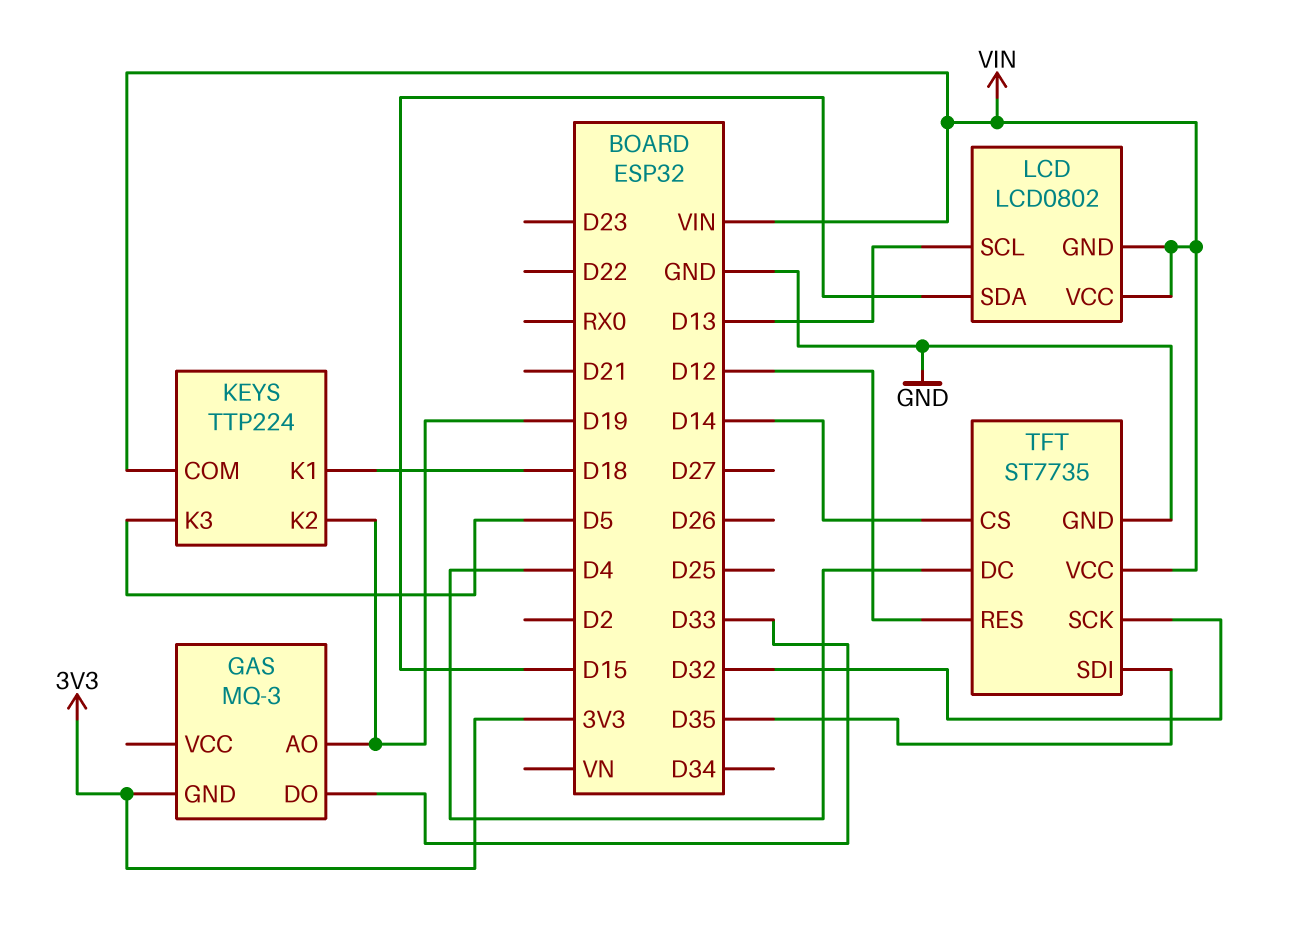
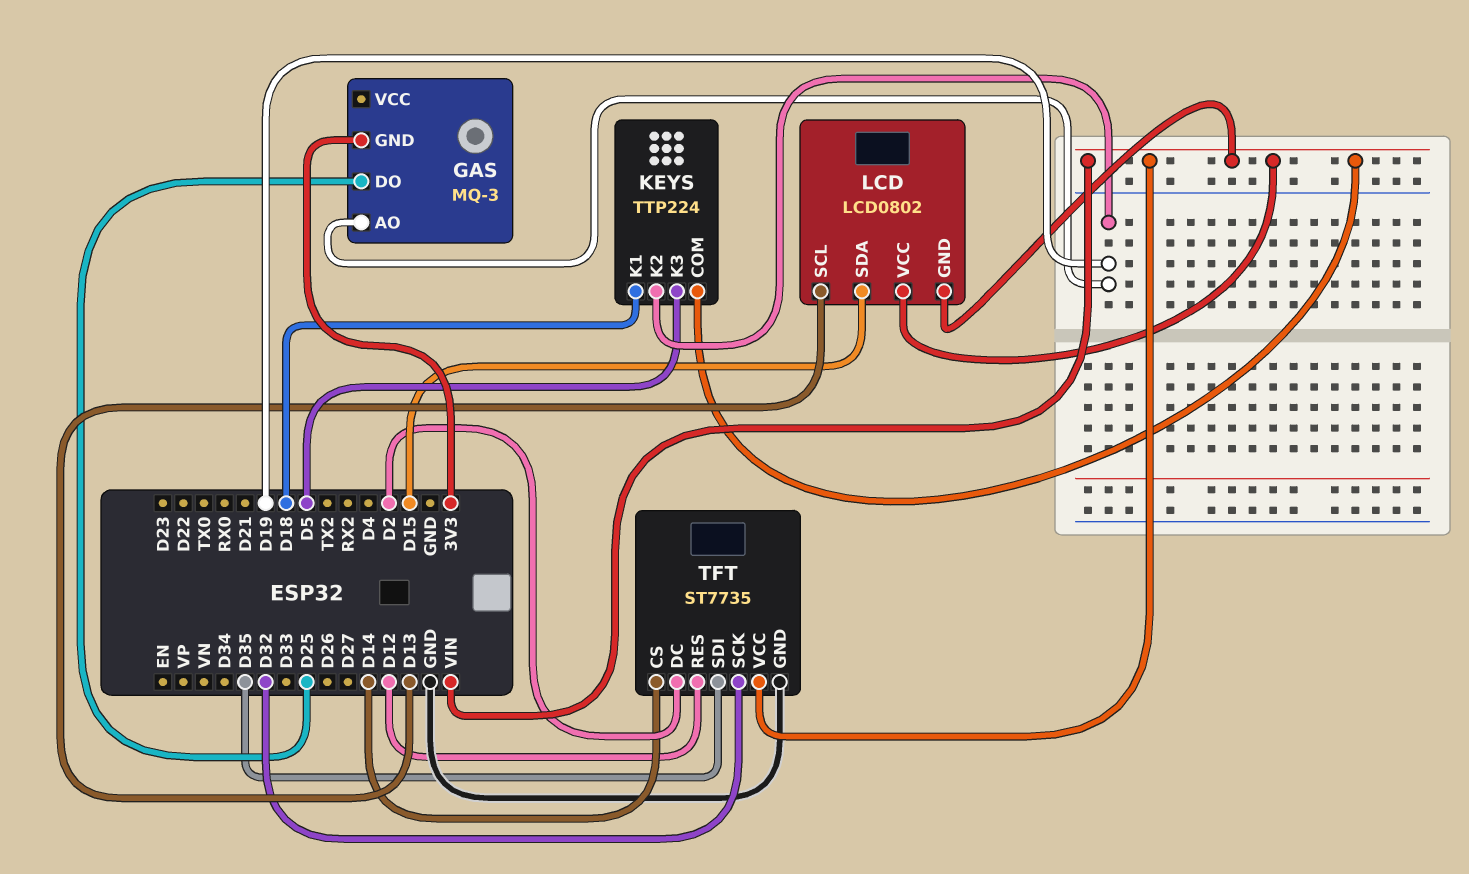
GAS pin DO: D33 -> D25
TFT pin DC: D4 -> D2

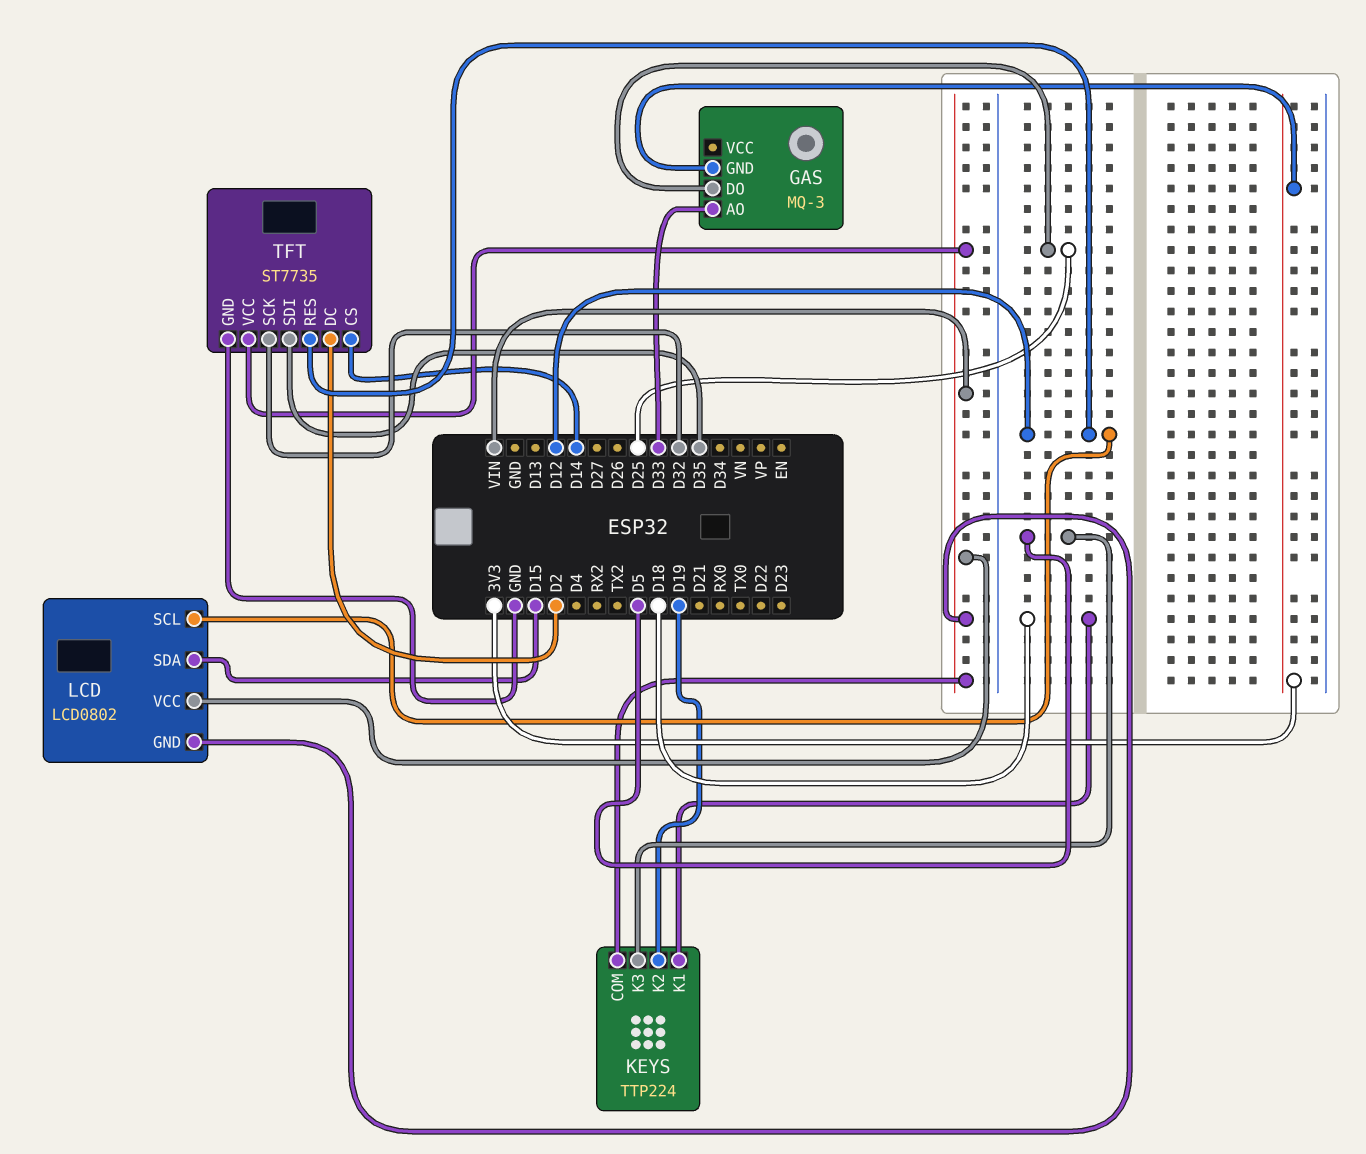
GAS pin AO: D19 -> D33
LCD pin SCL: D13 -> D12

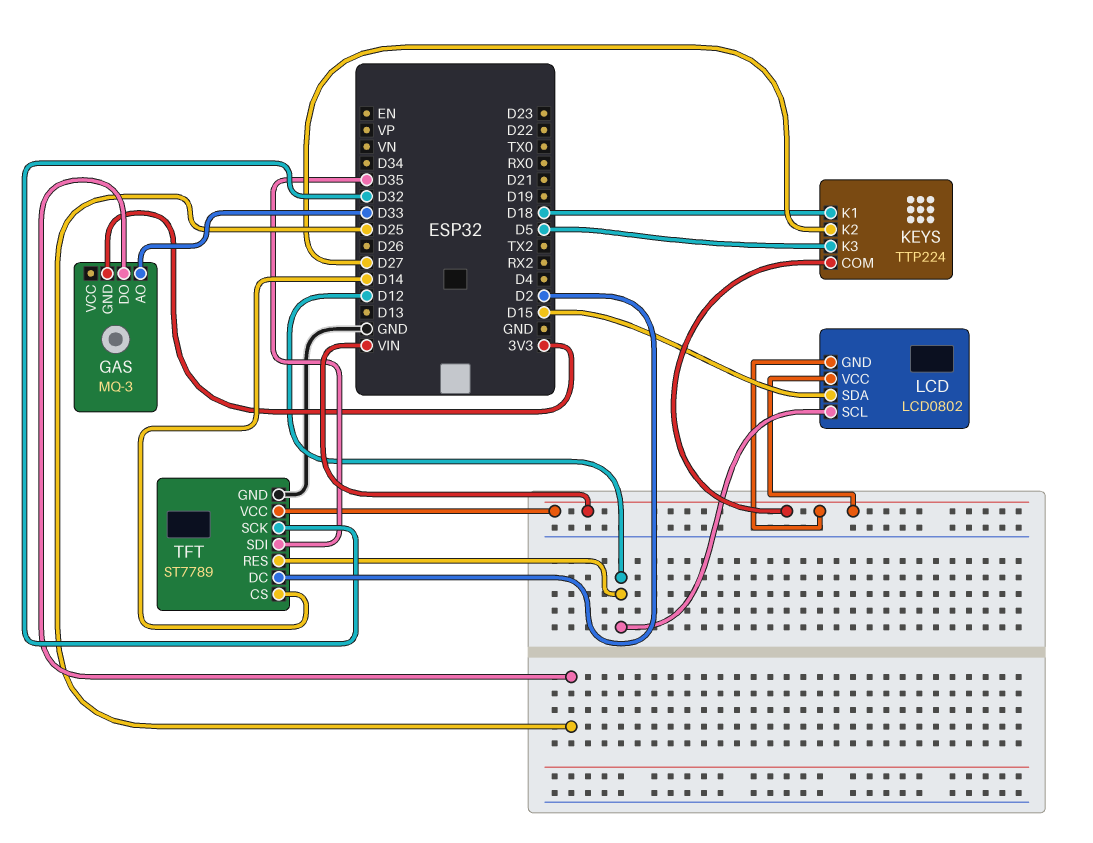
KEYS pin K2: D19 -> D27
TFT: ST7735 -> ST7789

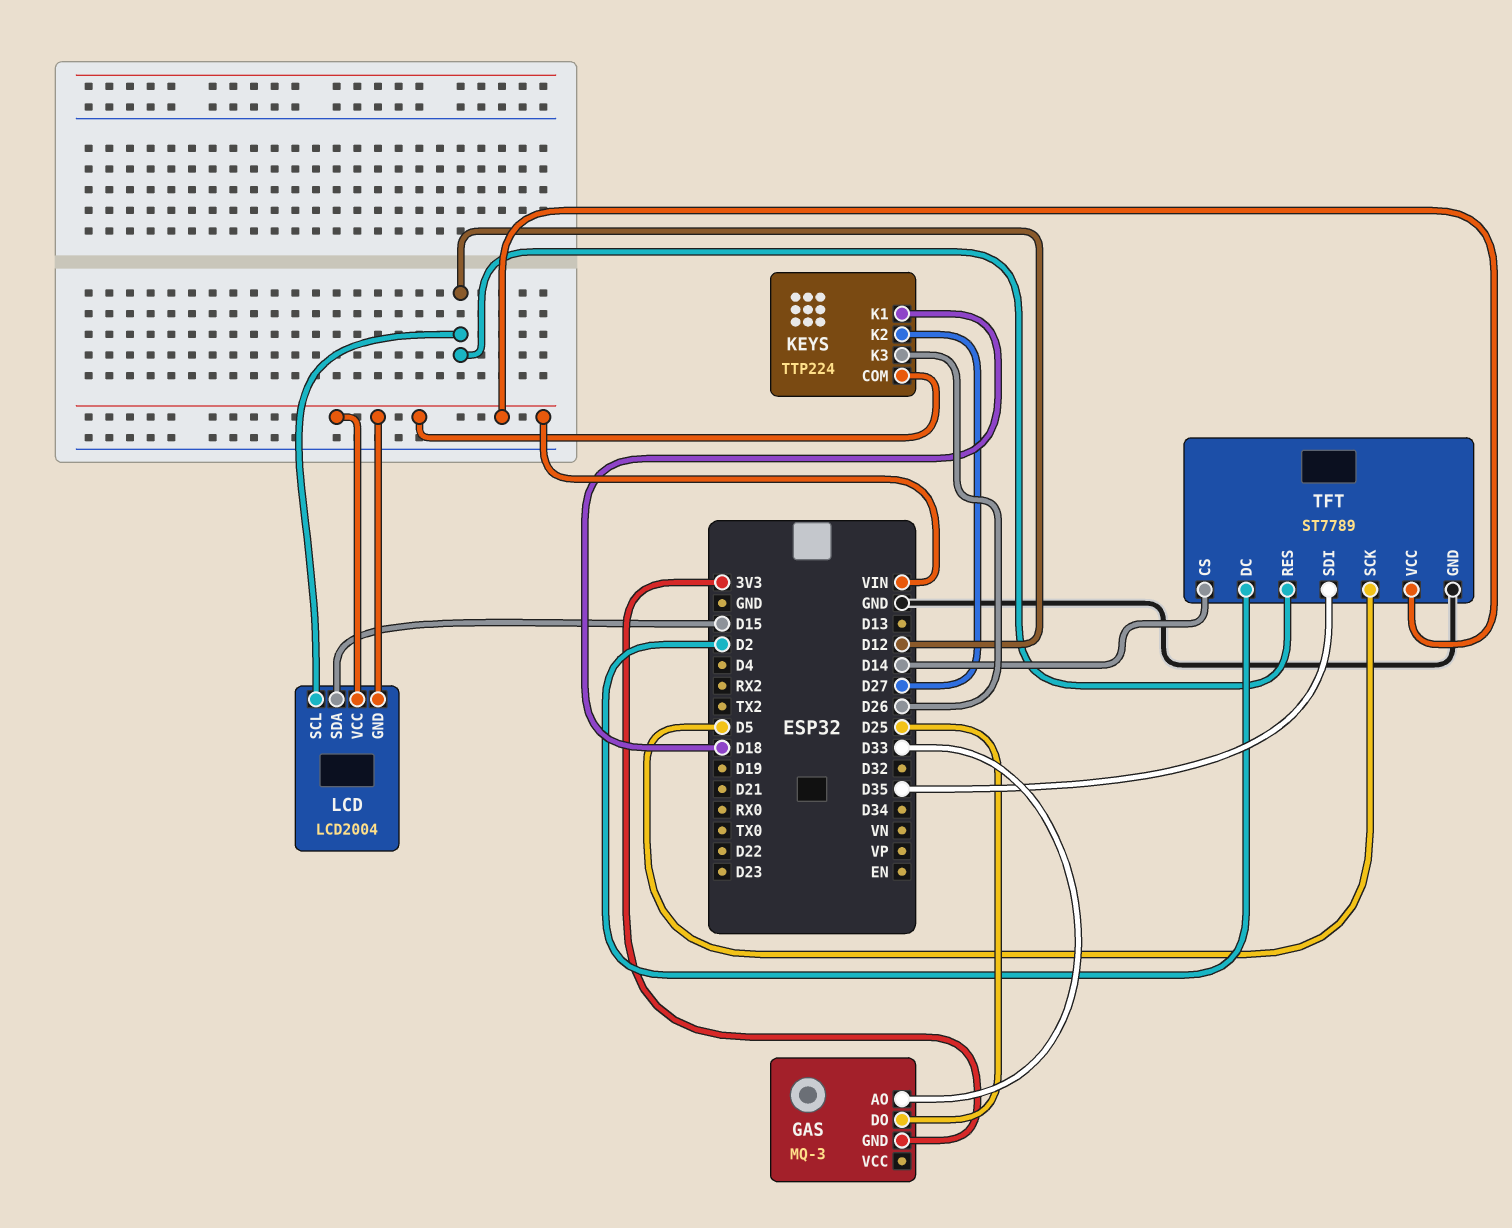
KEYS pin K3: D5 -> D26
LCD: LCD0802 -> LCD2004
TFT pin SCK: D32 -> D5

